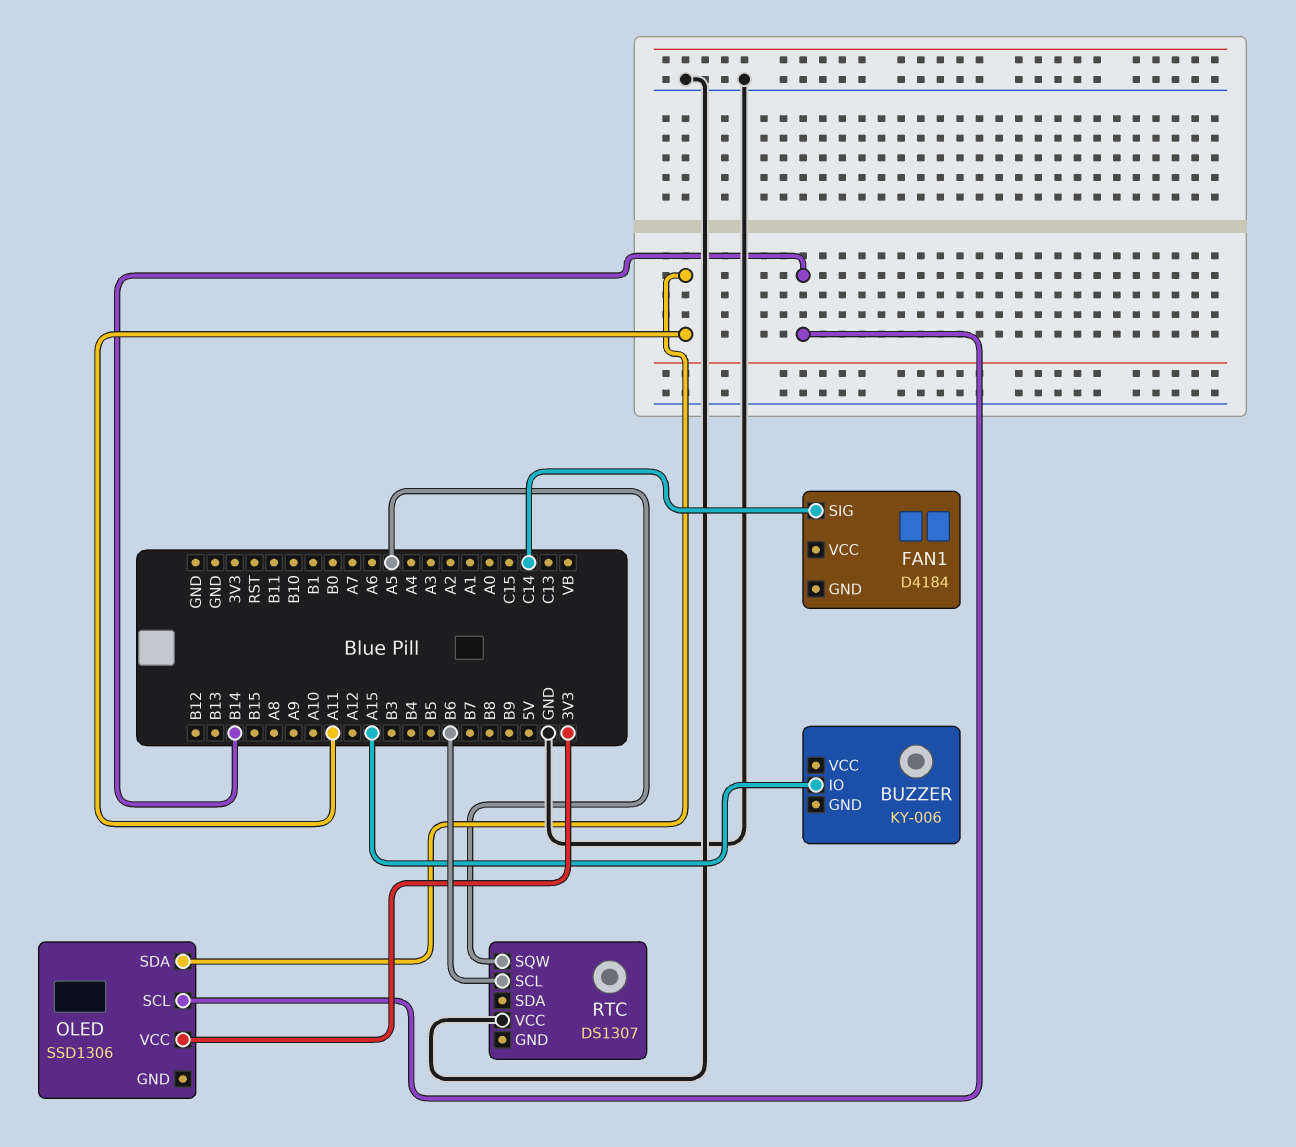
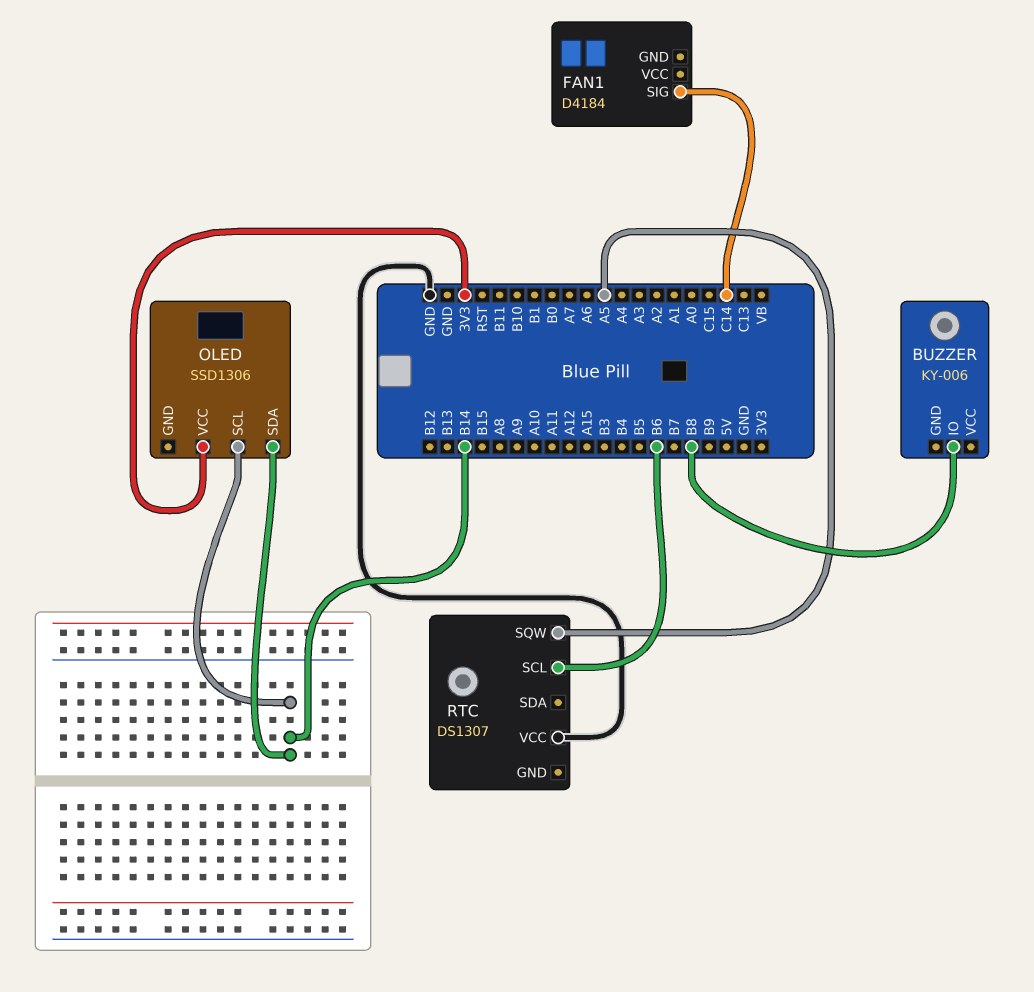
BUZZER pin IO: A15 -> B8
OLED pin SDA: A11 -> B14

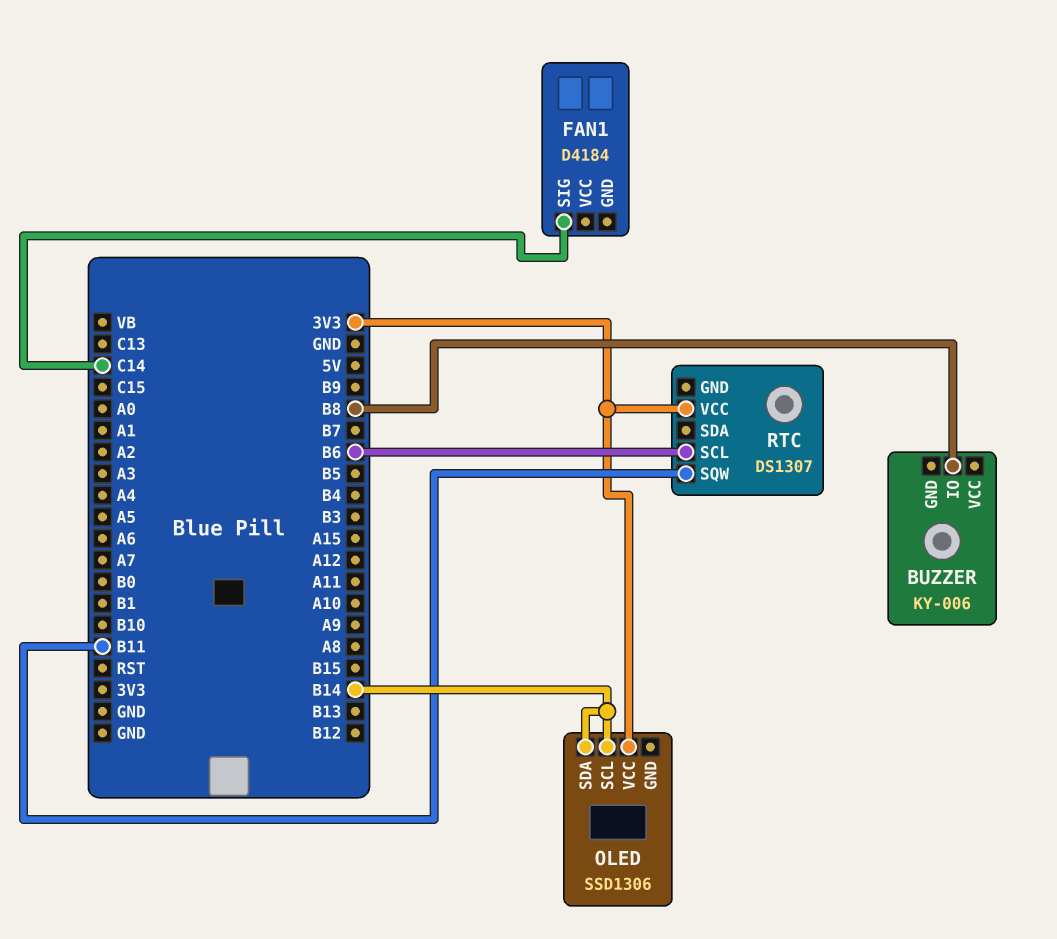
RTC pin SQW: A5 -> B11
RTC pin VCC: GND -> 3V3

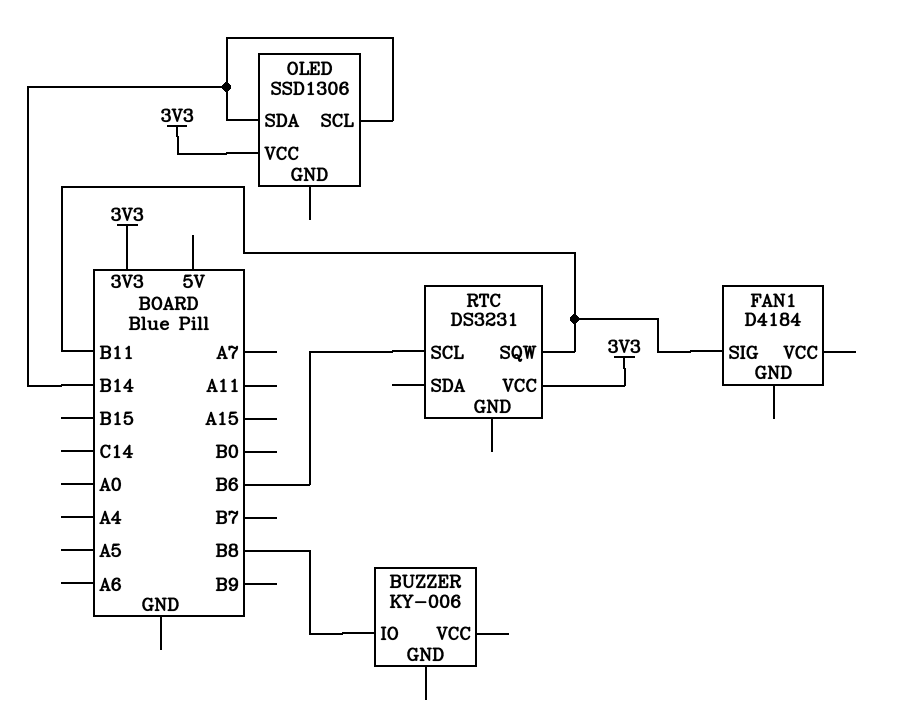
FAN1 pin SIG: C14 -> B11
RTC: DS1307 -> DS3231

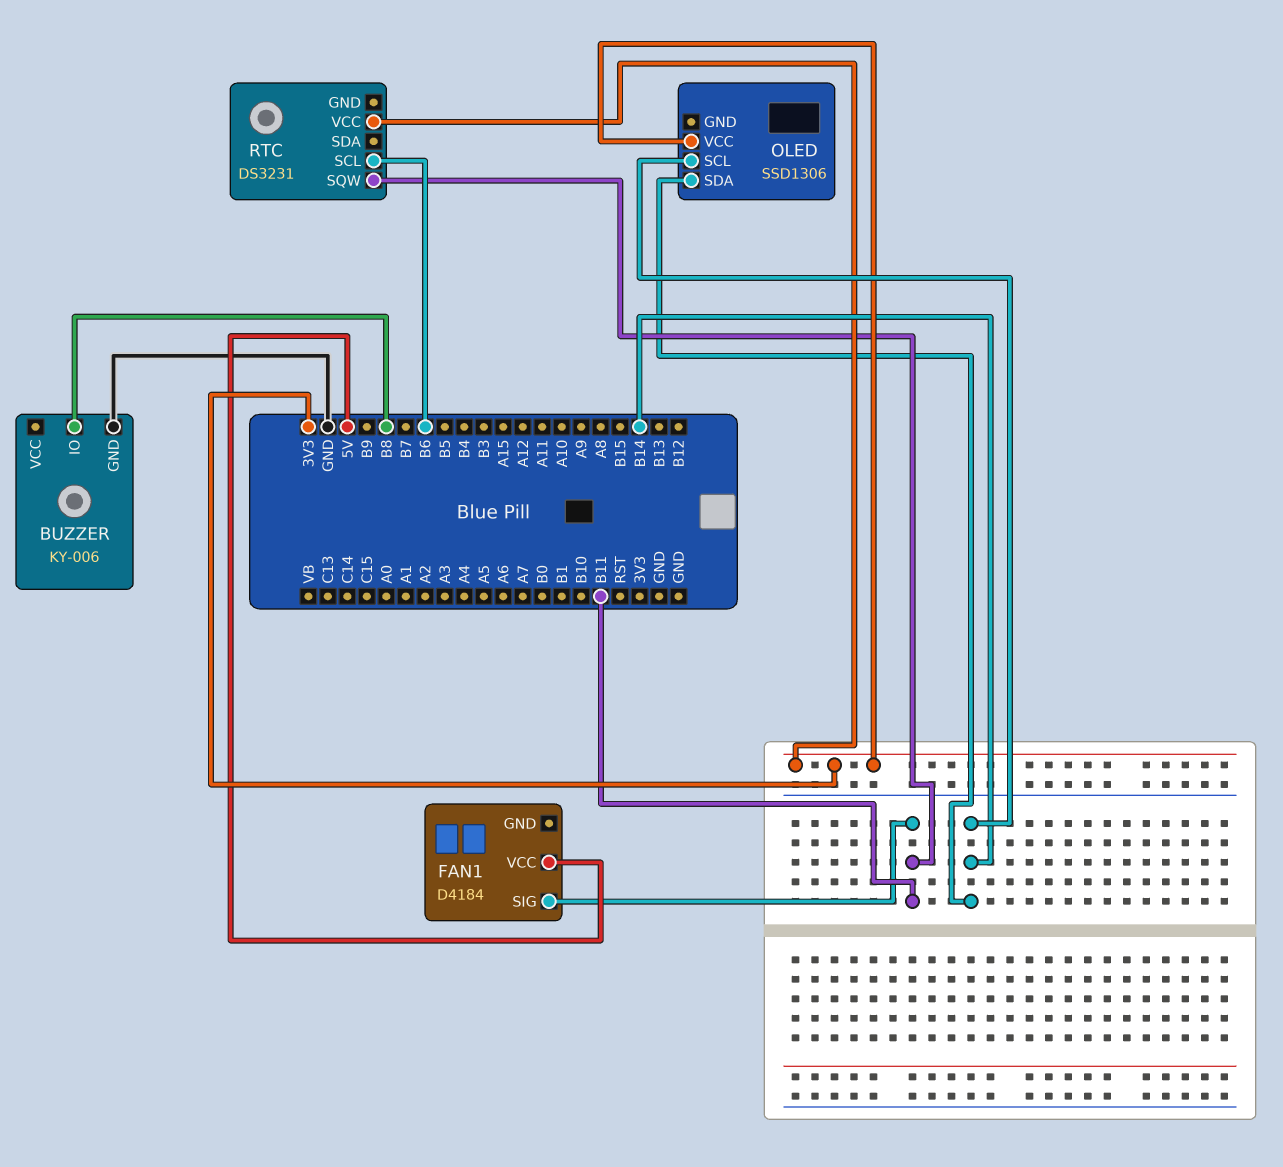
BUZZER pin GND: none -> GND
FAN1 pin VCC: none -> 5V

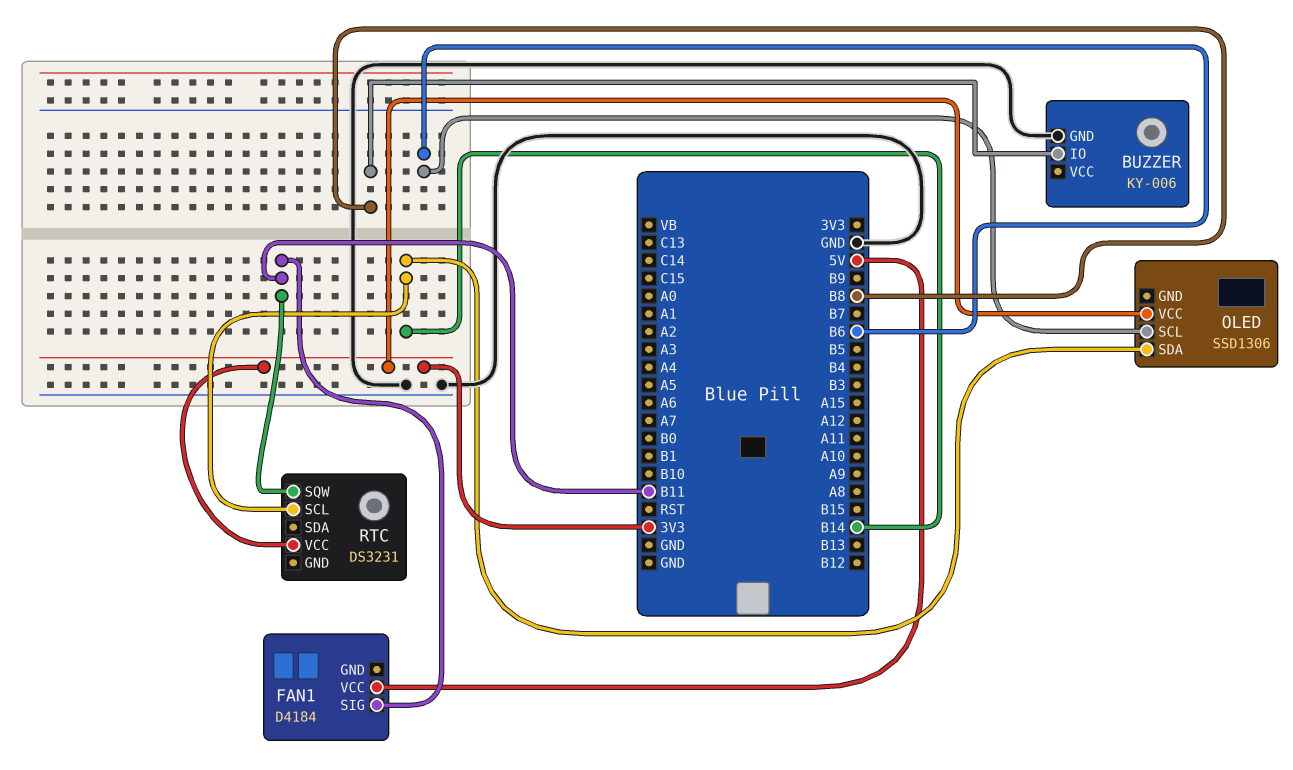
OLED pin SCL: B14 -> B6
RTC pin SCL: B6 -> B14

